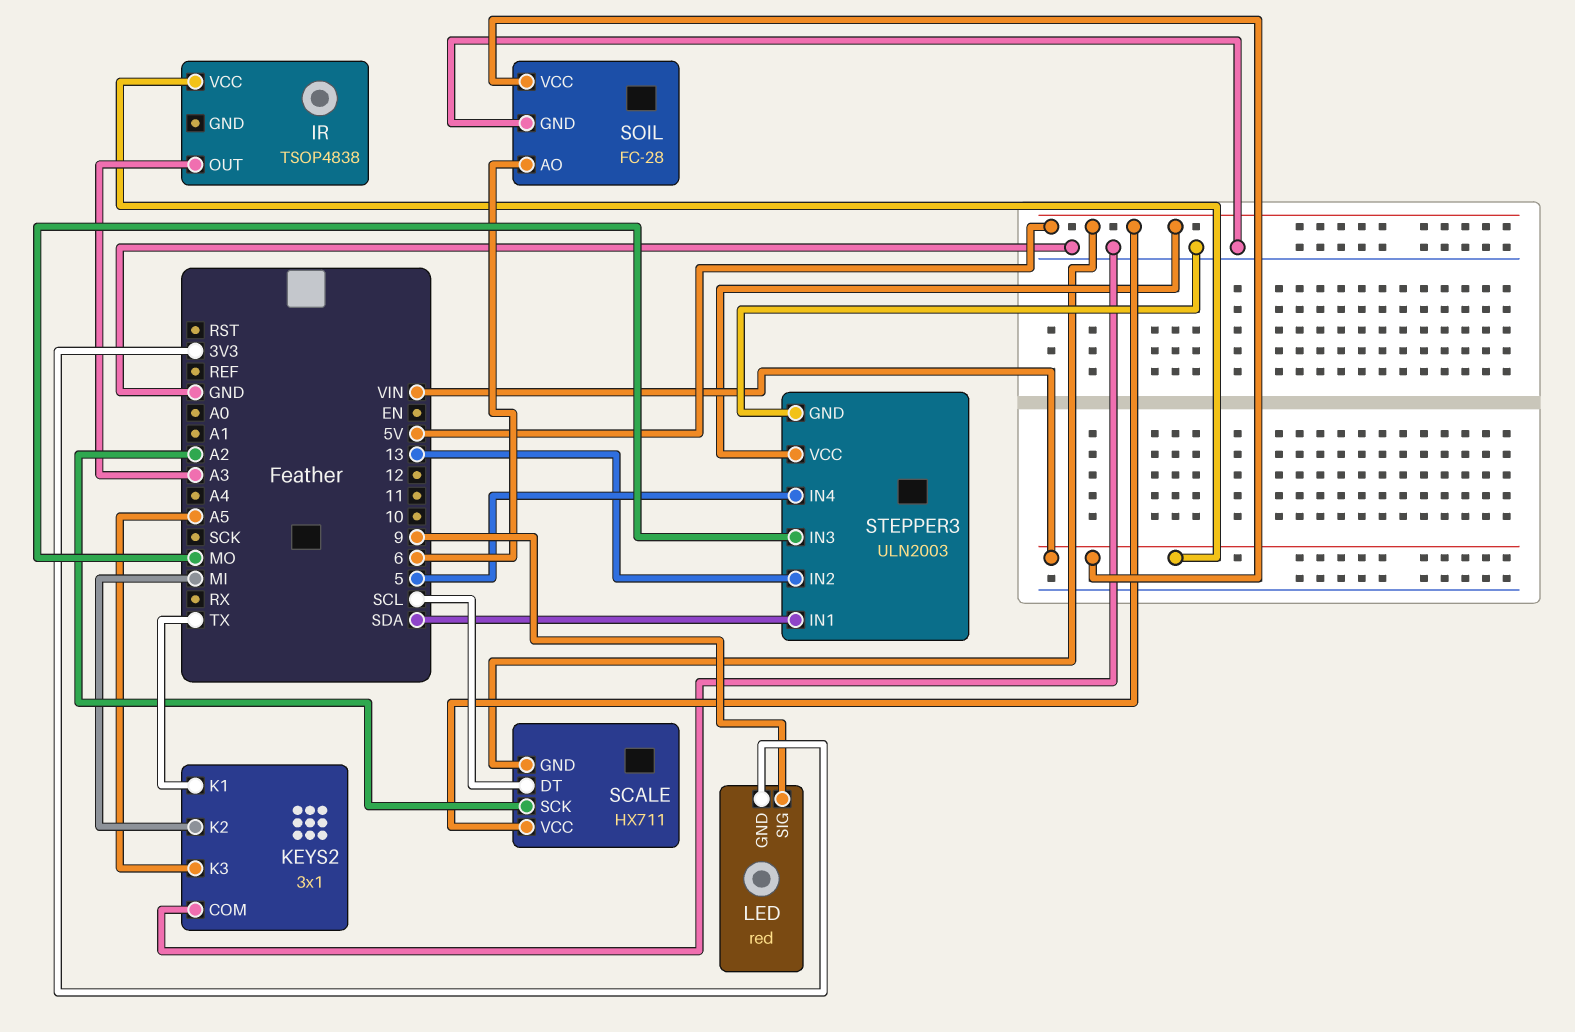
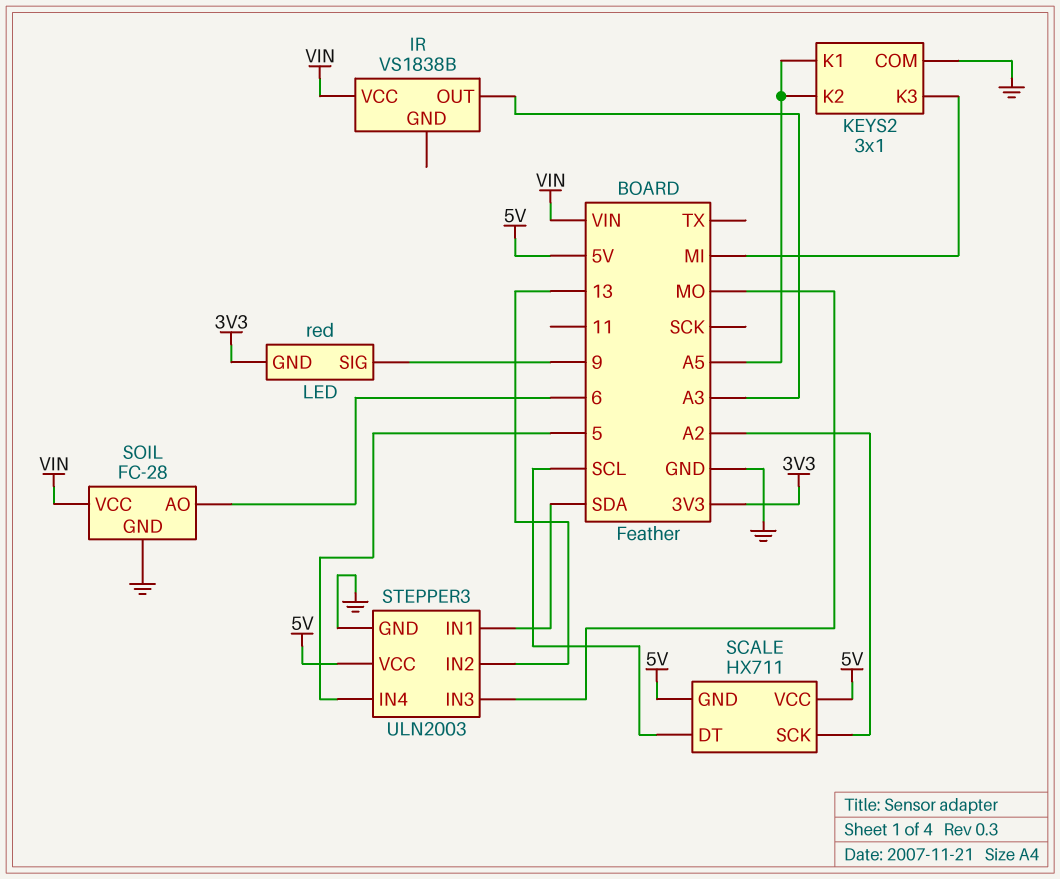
IR: TSOP4838 -> VS1838B
KEYS2 pin K1: TX -> A5
KEYS2 pin K2: MI -> A5
KEYS2 pin K3: A5 -> MI

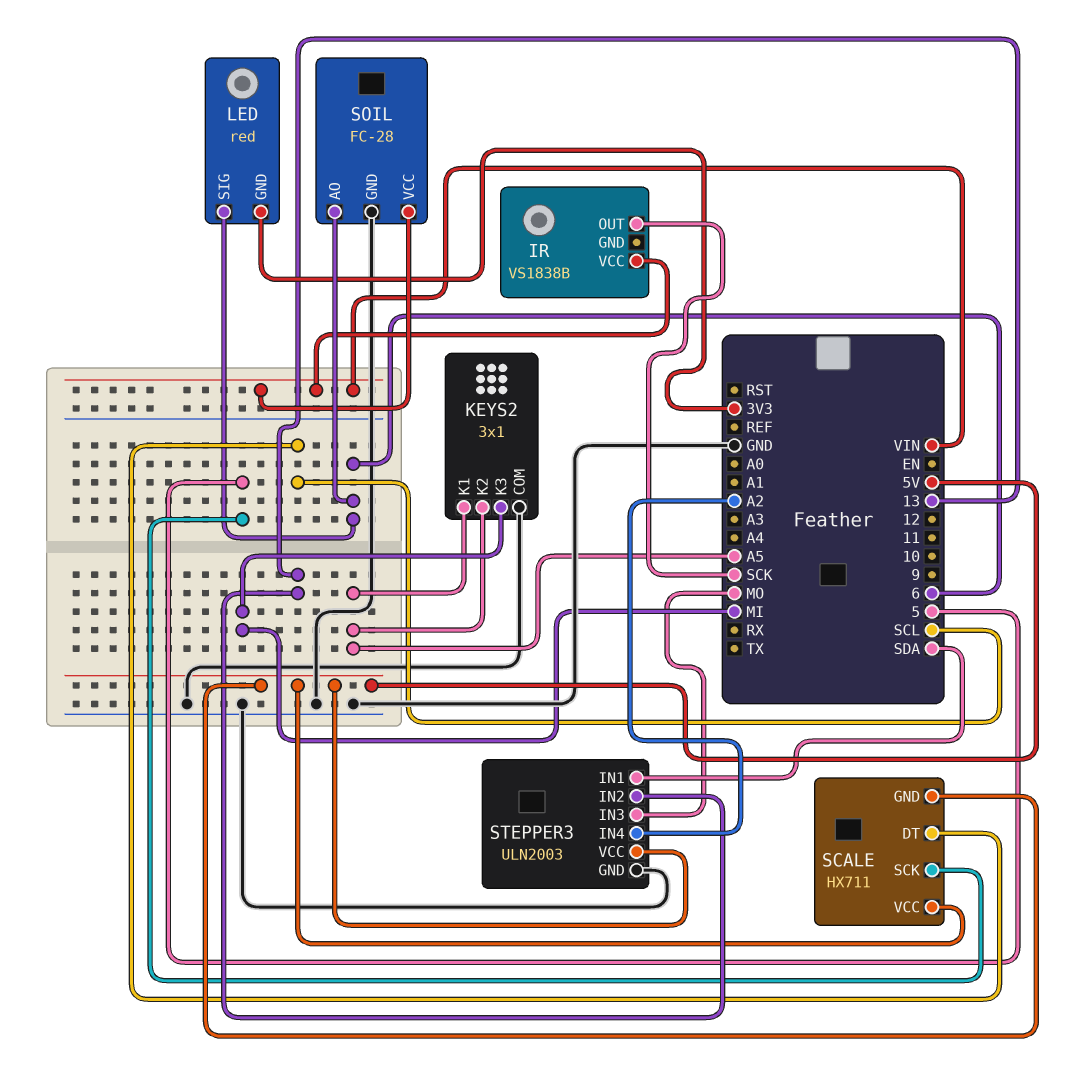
IR pin OUT: A3 -> SCK
LED pin SIG: 9 -> 6
SCALE pin SCK: A2 -> 5
STEPPER3 pin IN4: 5 -> A2

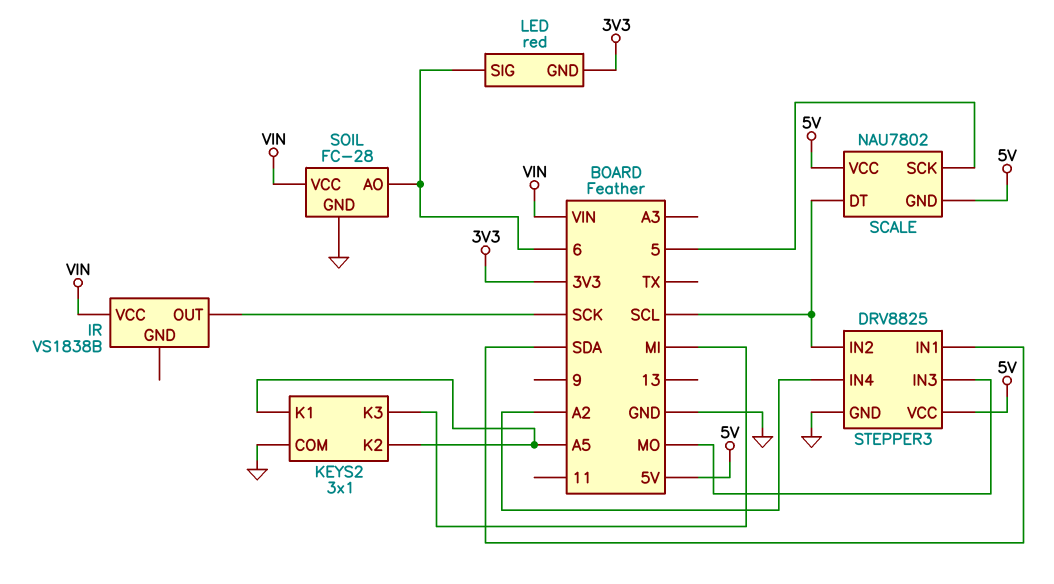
SCALE: HX711 -> NAU7802
STEPPER3: ULN2003 -> DRV8825
STEPPER3 pin IN2: 13 -> SCL

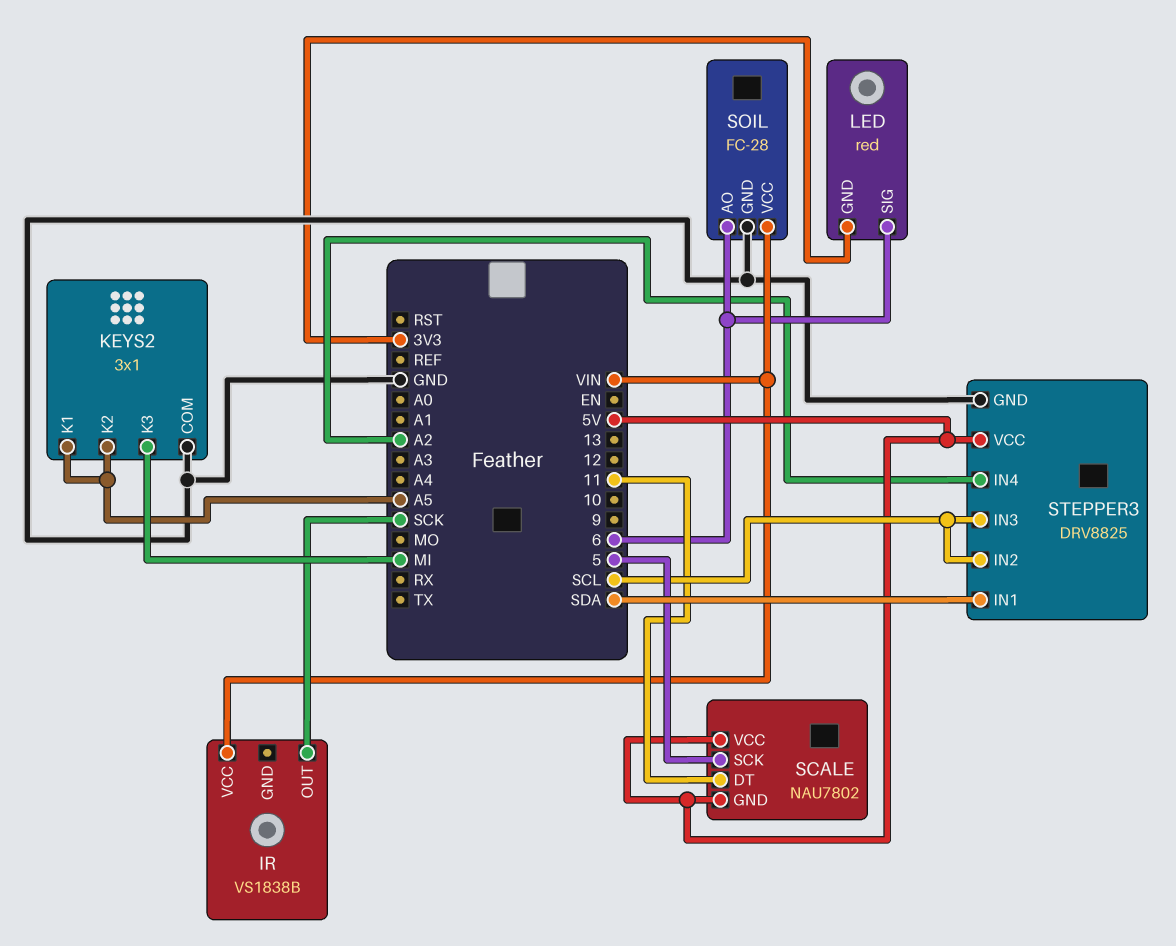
SCALE pin DT: SCL -> 11
STEPPER3 pin IN3: MO -> SCL

